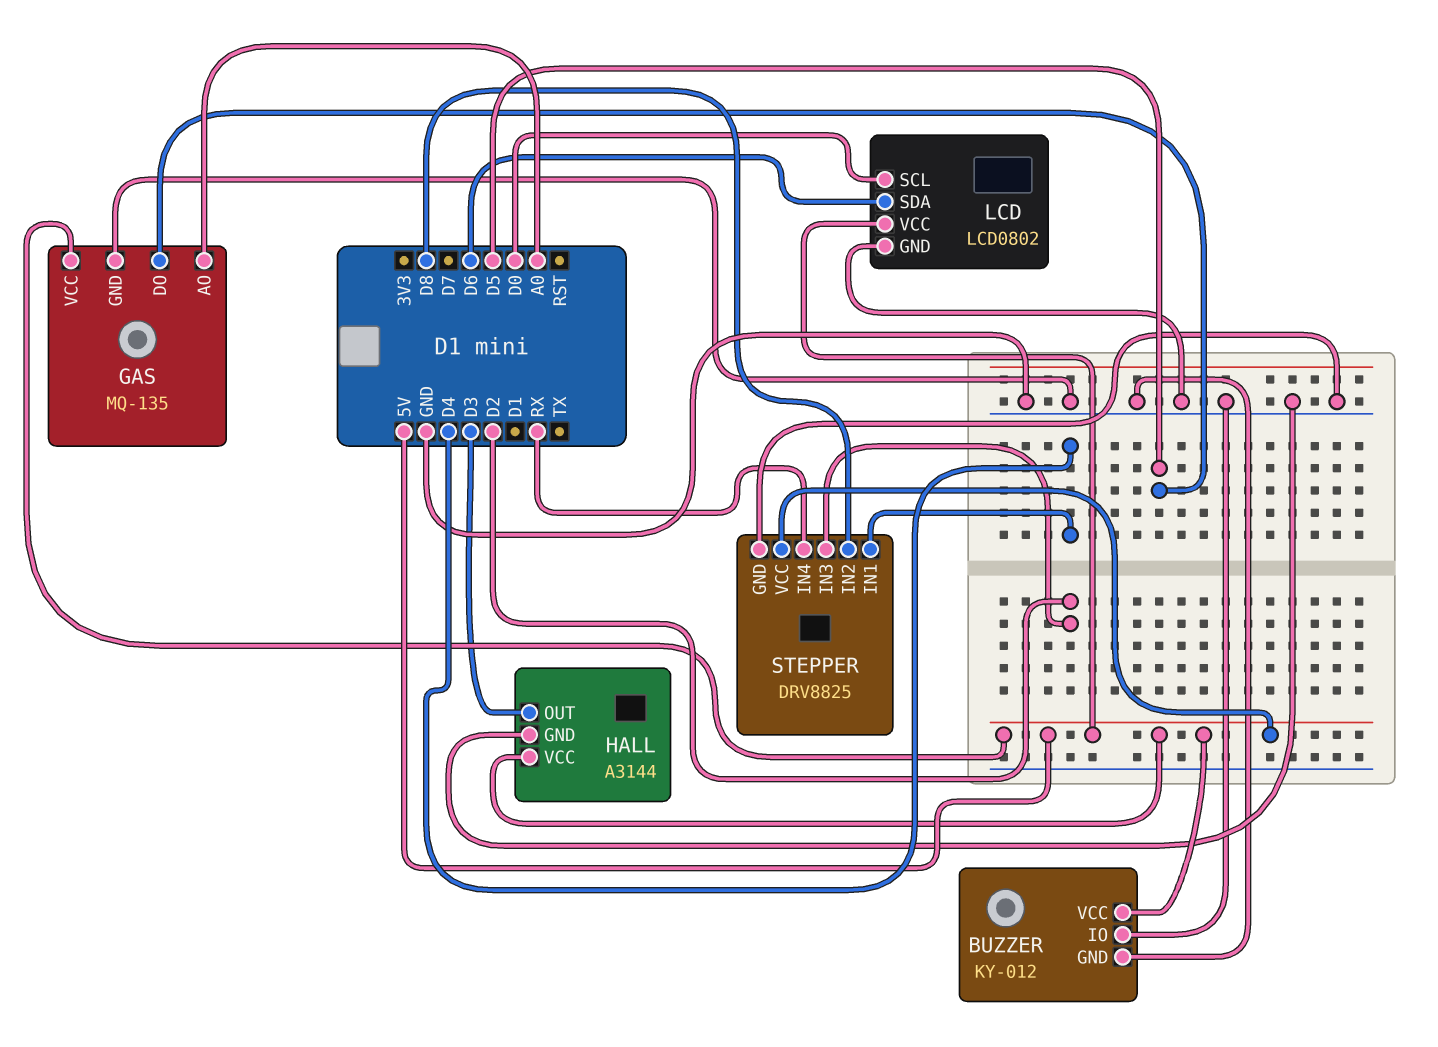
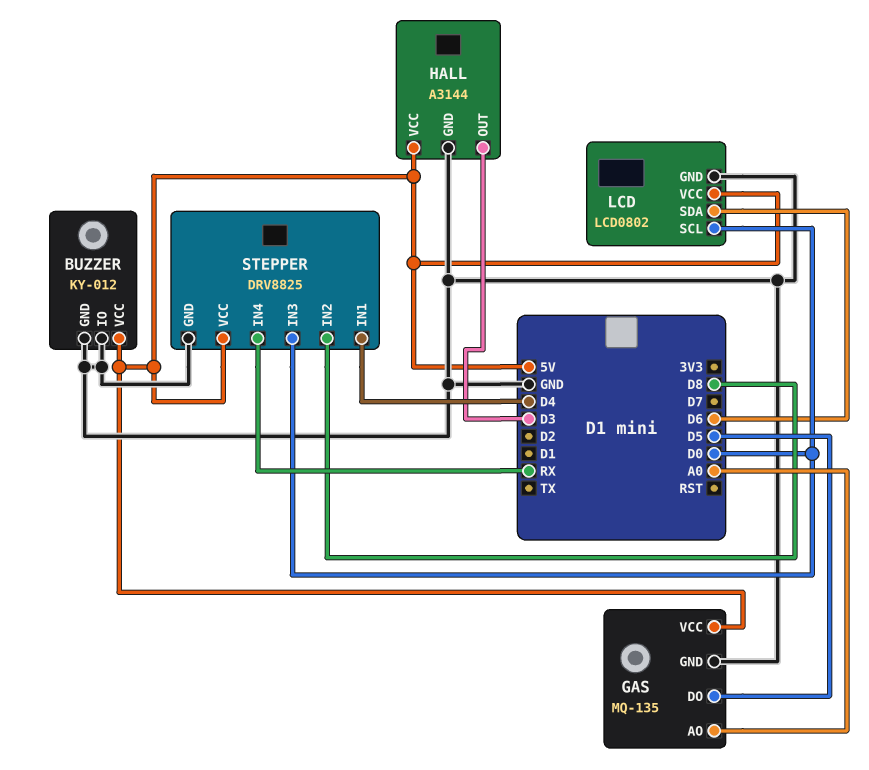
STEPPER pin IN3: D2 -> D0

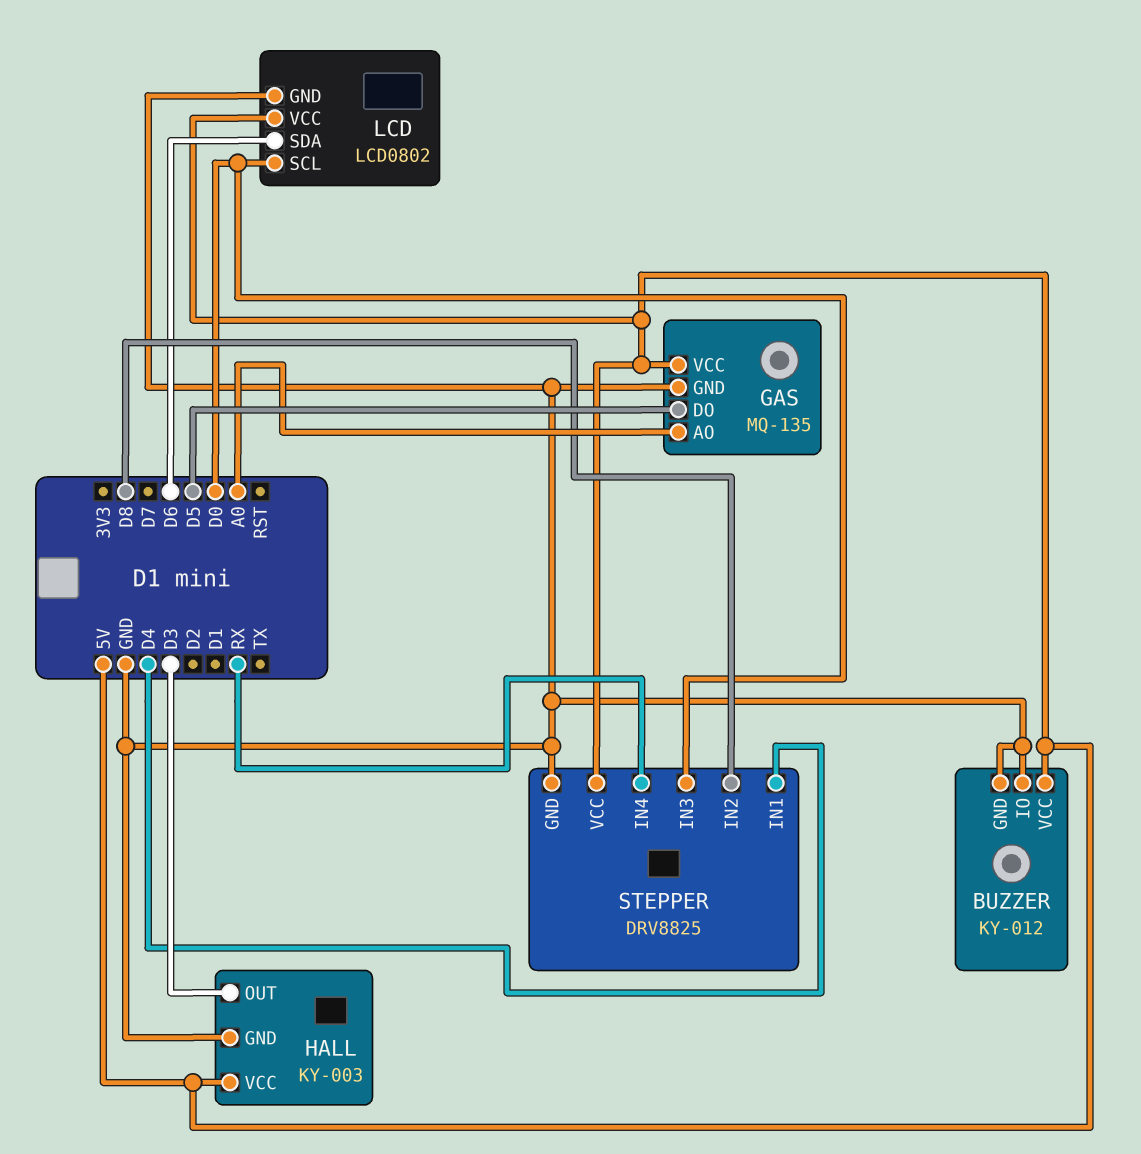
HALL: A3144 -> KY-003

